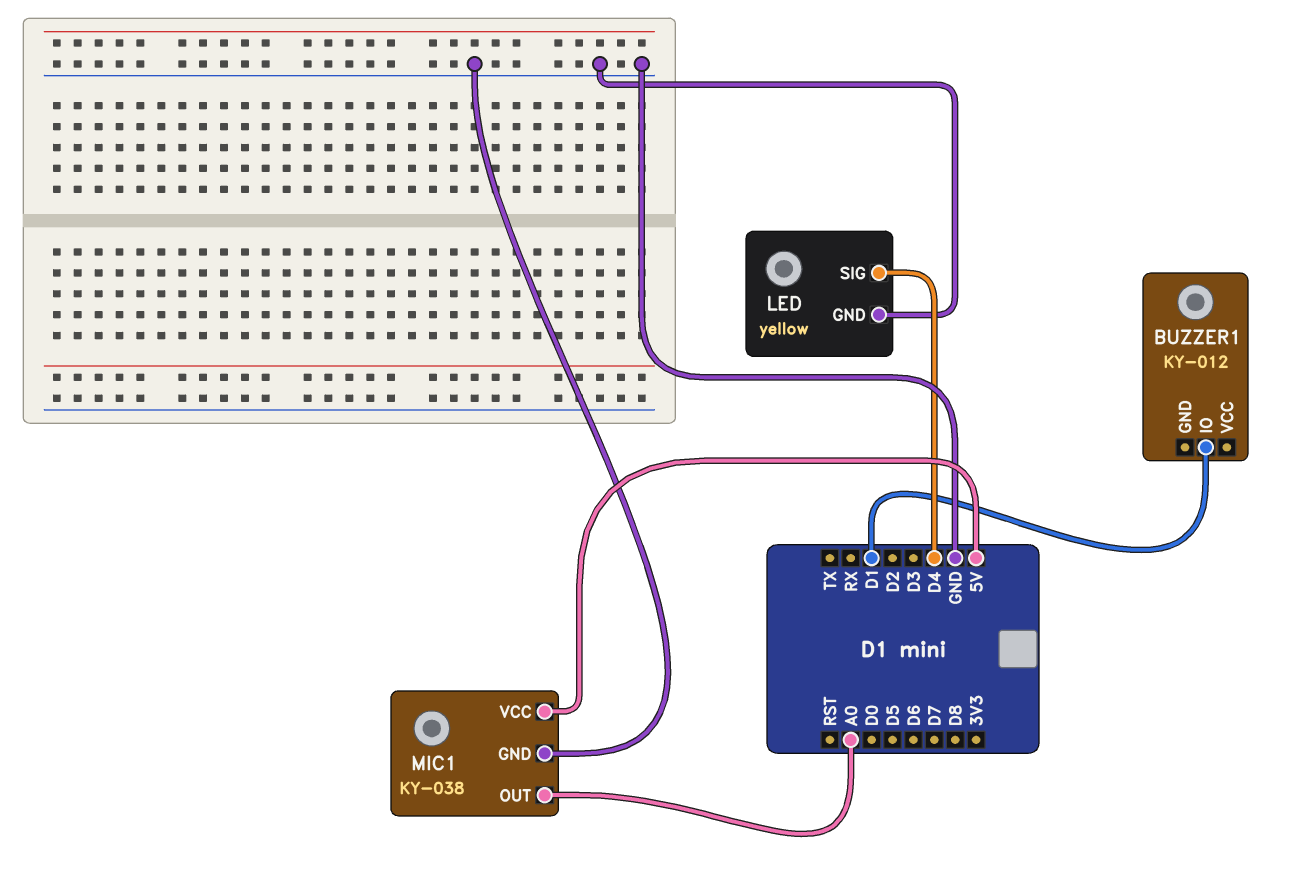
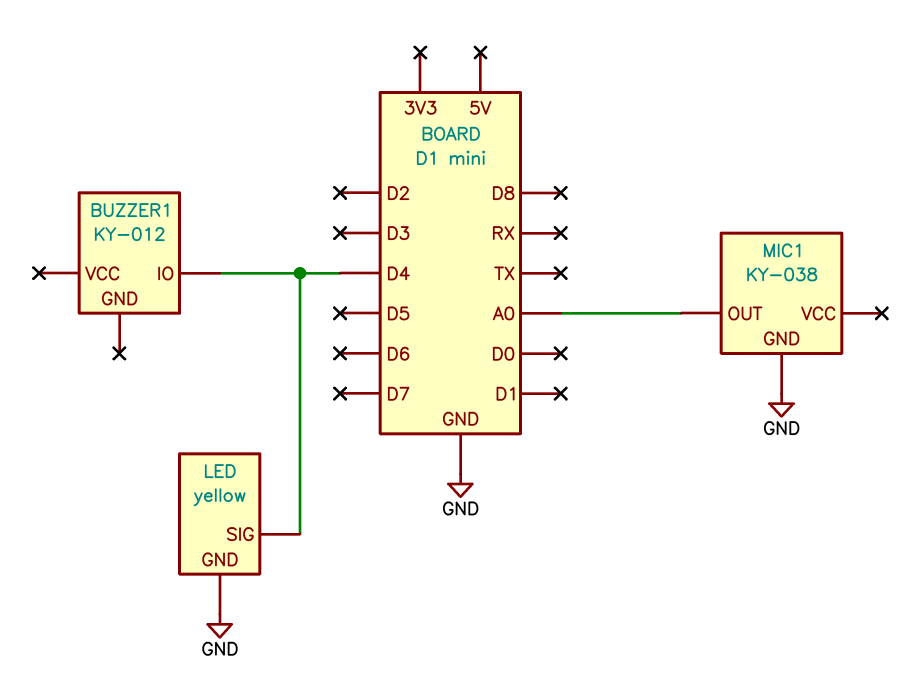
BUZZER1 pin IO: D1 -> D4
MIC1 pin VCC: 5V -> none

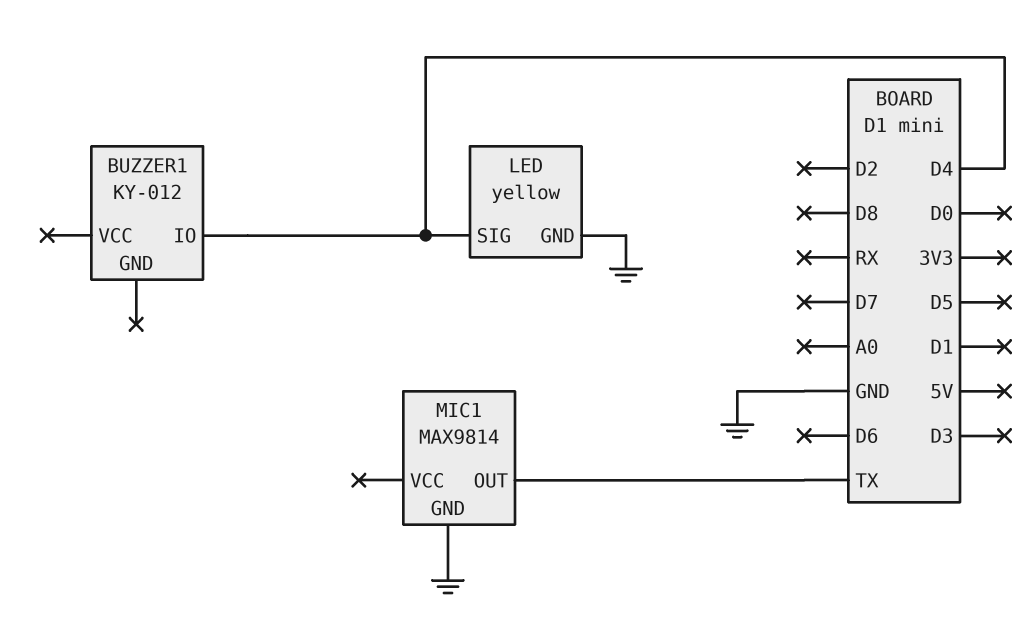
MIC1: KY-038 -> MAX9814
MIC1 pin OUT: A0 -> TX

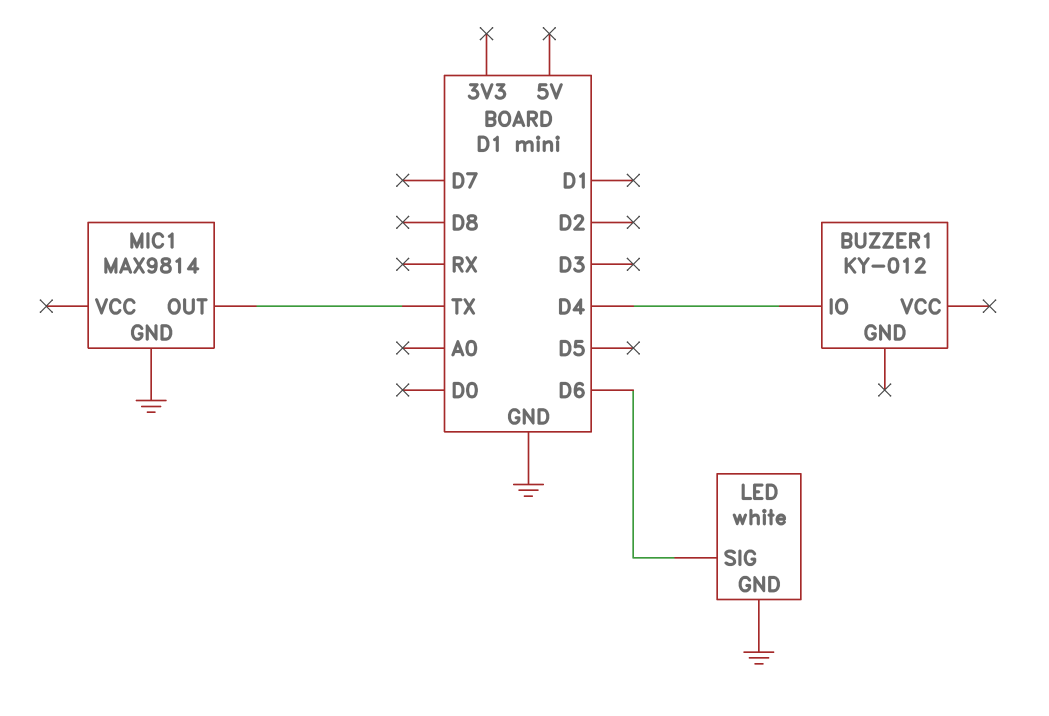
LED: yellow -> white
LED pin SIG: D4 -> D6

